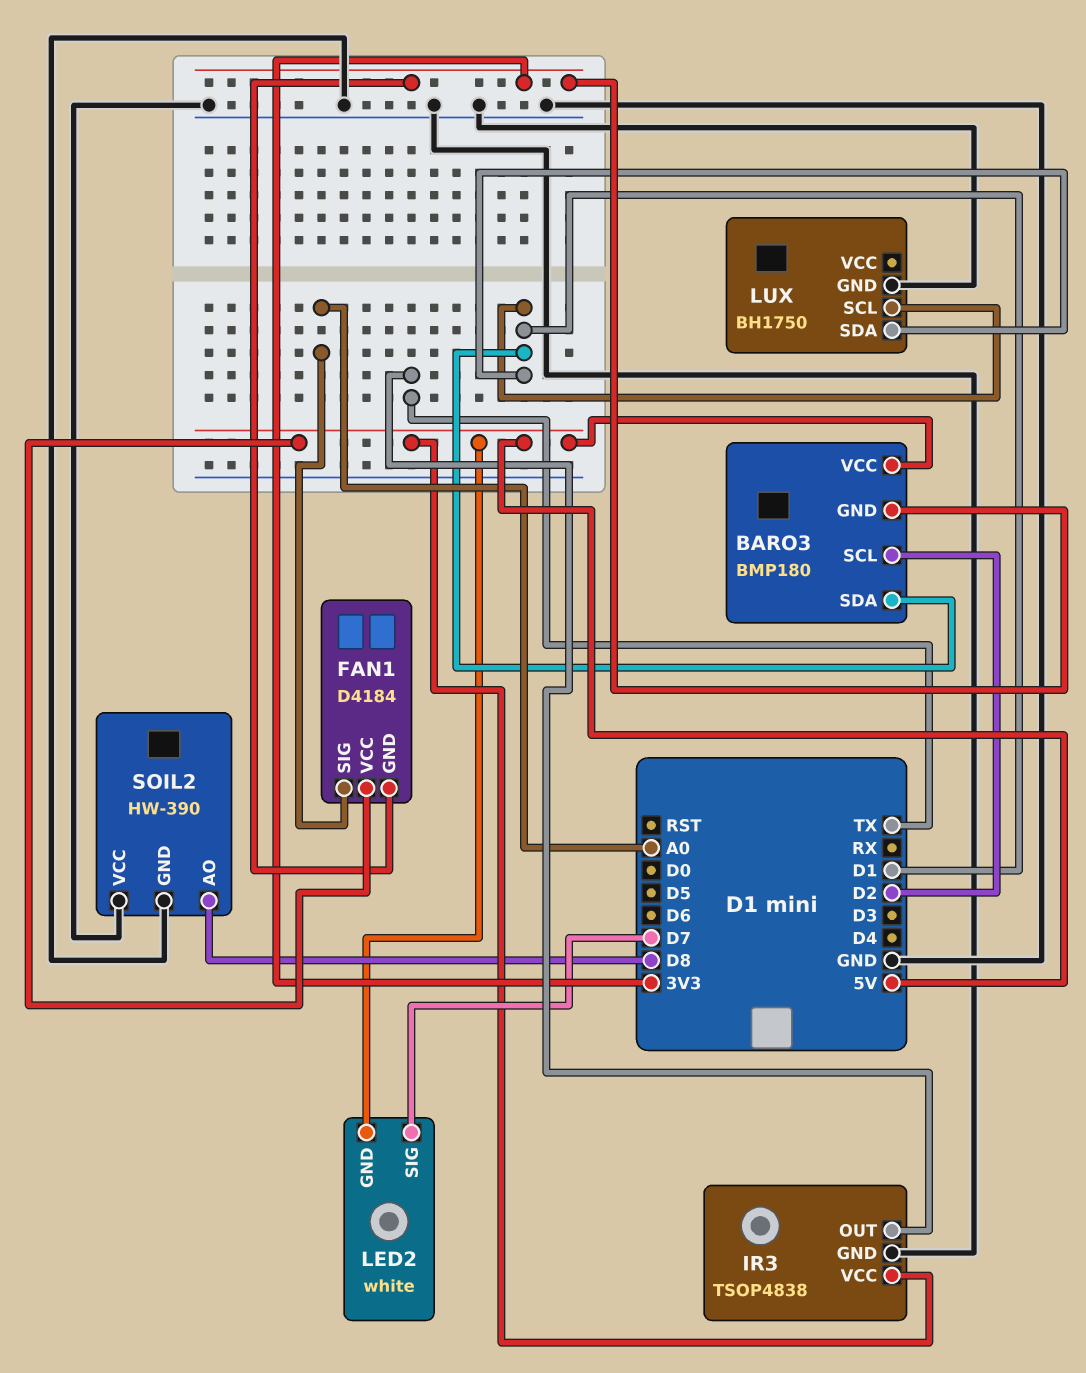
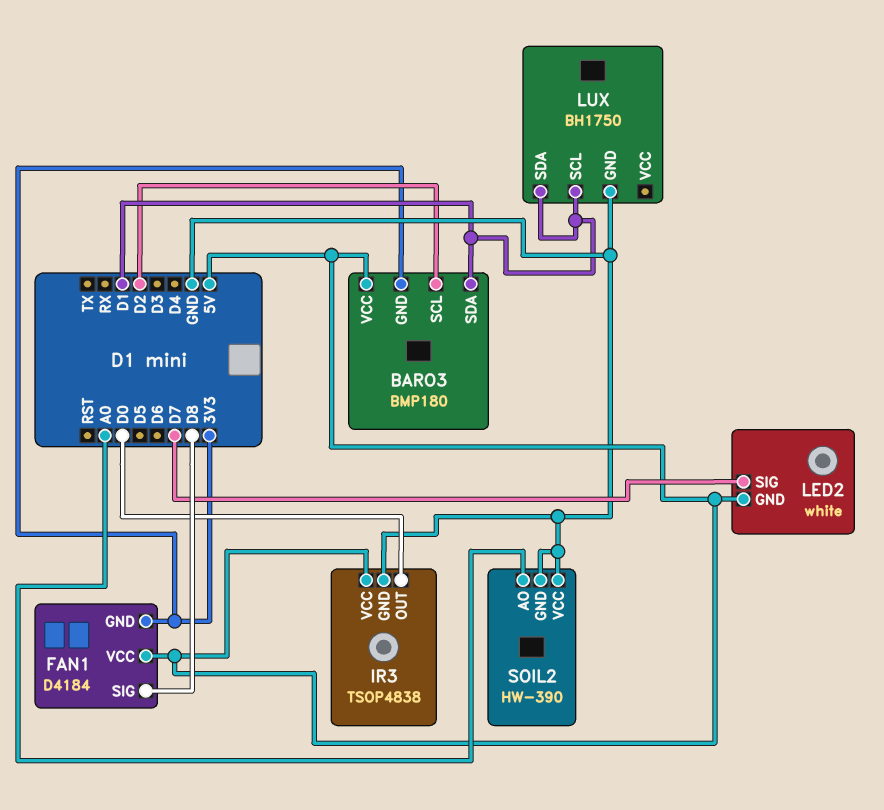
FAN1 pin SIG: A0 -> D8
IR3 pin OUT: TX -> D0
SOIL2 pin AO: D8 -> A0

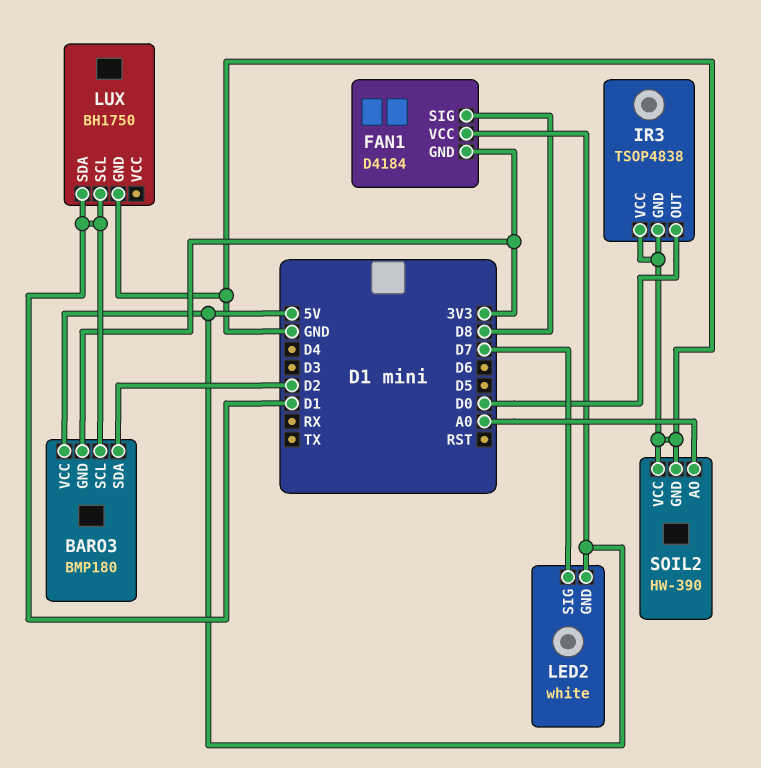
BARO3 pin SCL: D2 -> D1
BARO3 pin SDA: D1 -> D2
IR3 pin VCC: 5V -> GND

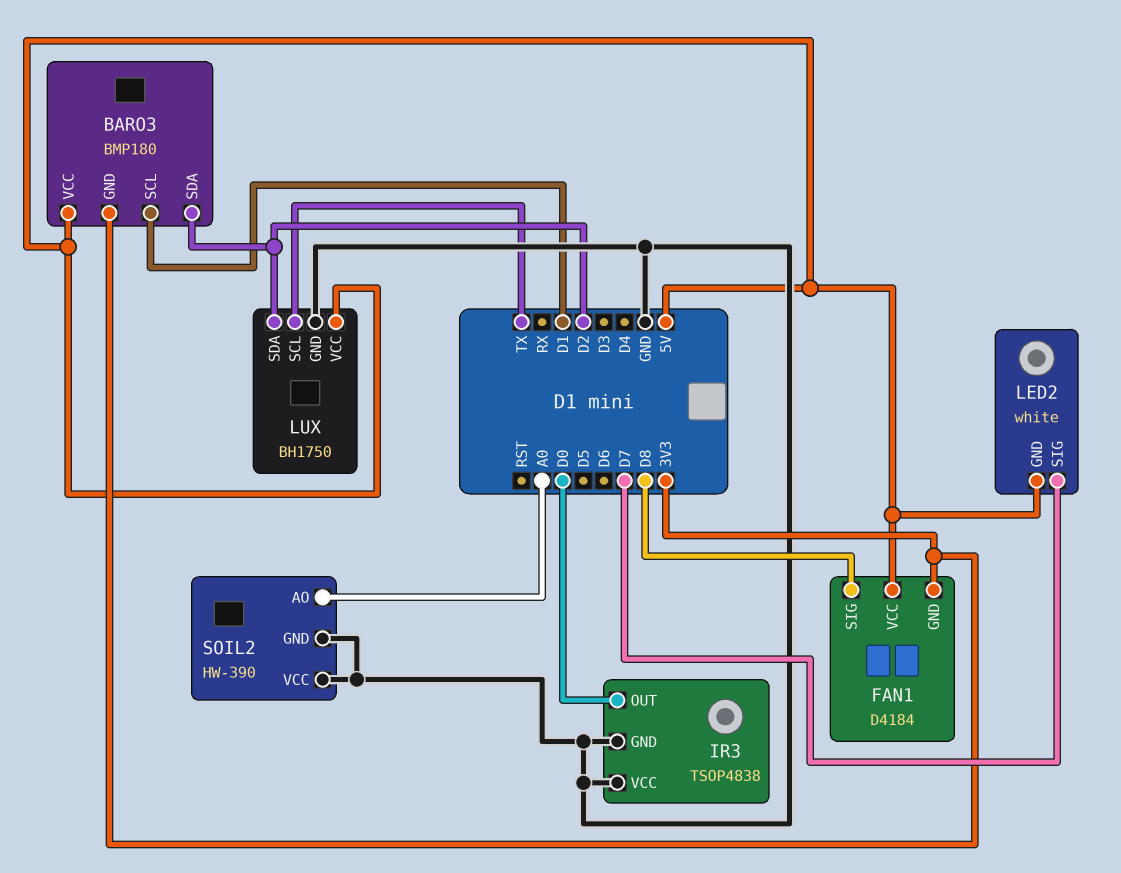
LUX pin SCL: D1 -> TX
LUX pin SDA: D1 -> D2
LUX pin VCC: none -> 5V

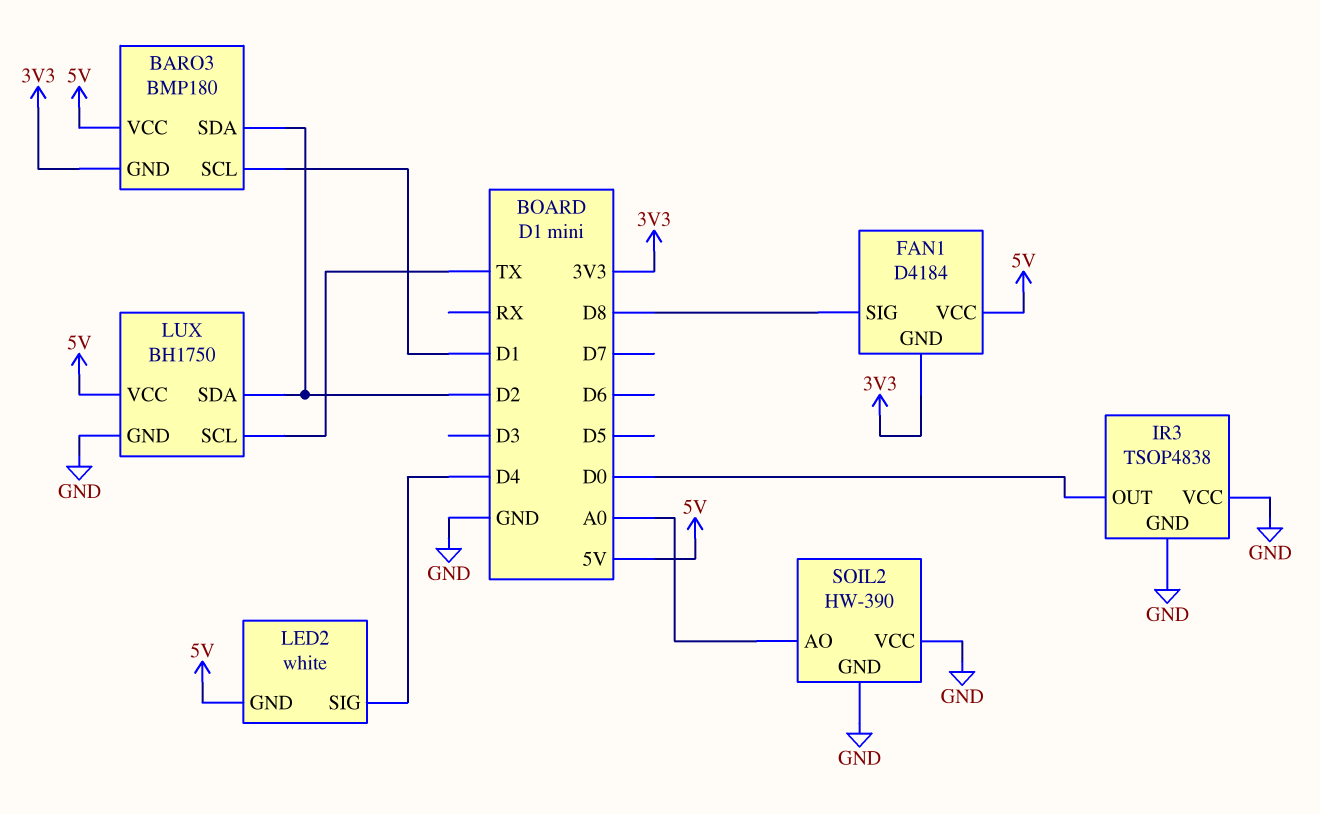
LED2 pin SIG: D7 -> D4

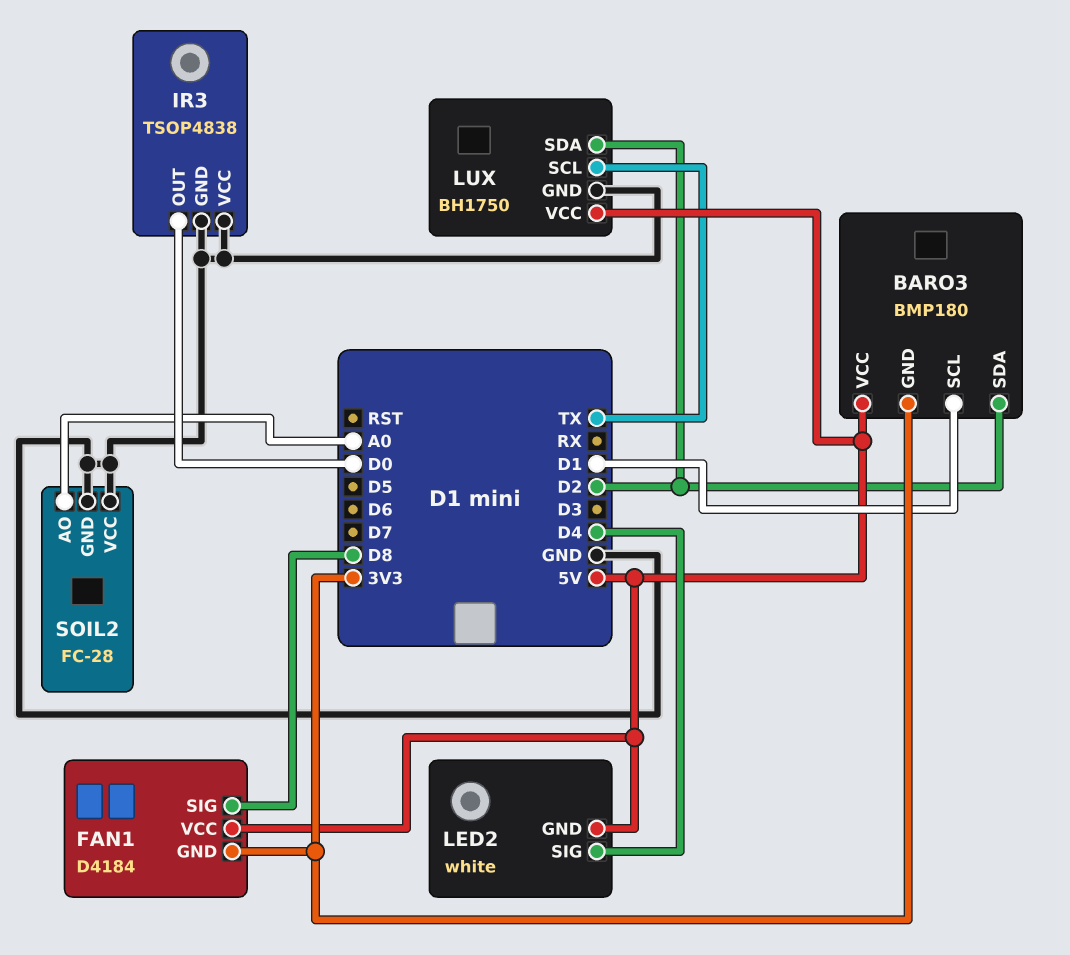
SOIL2: HW-390 -> FC-28

